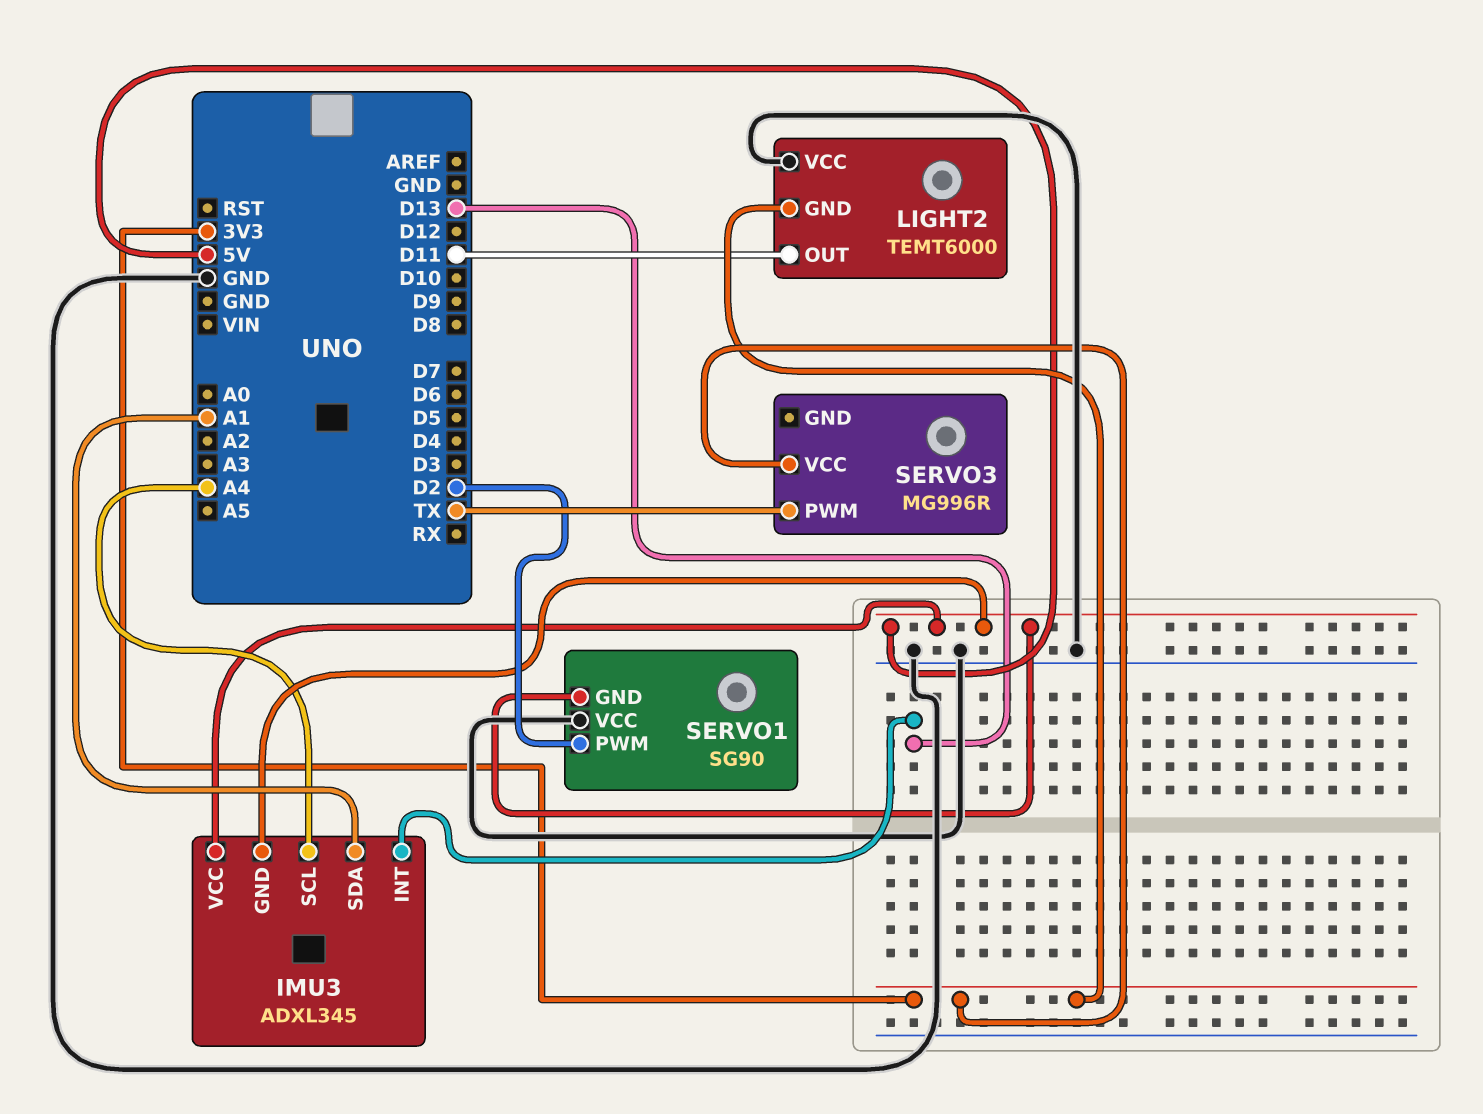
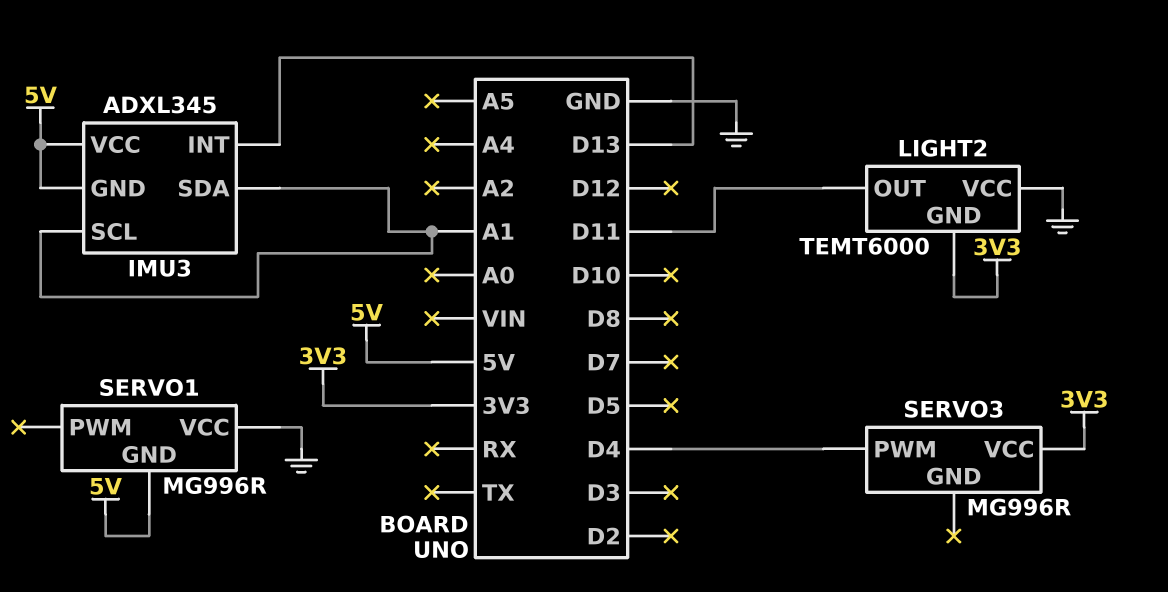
IMU3 pin SCL: A4 -> A1
SERVO1: SG90 -> MG996R
SERVO1 pin PWM: D2 -> none
SERVO3 pin PWM: TX -> D4

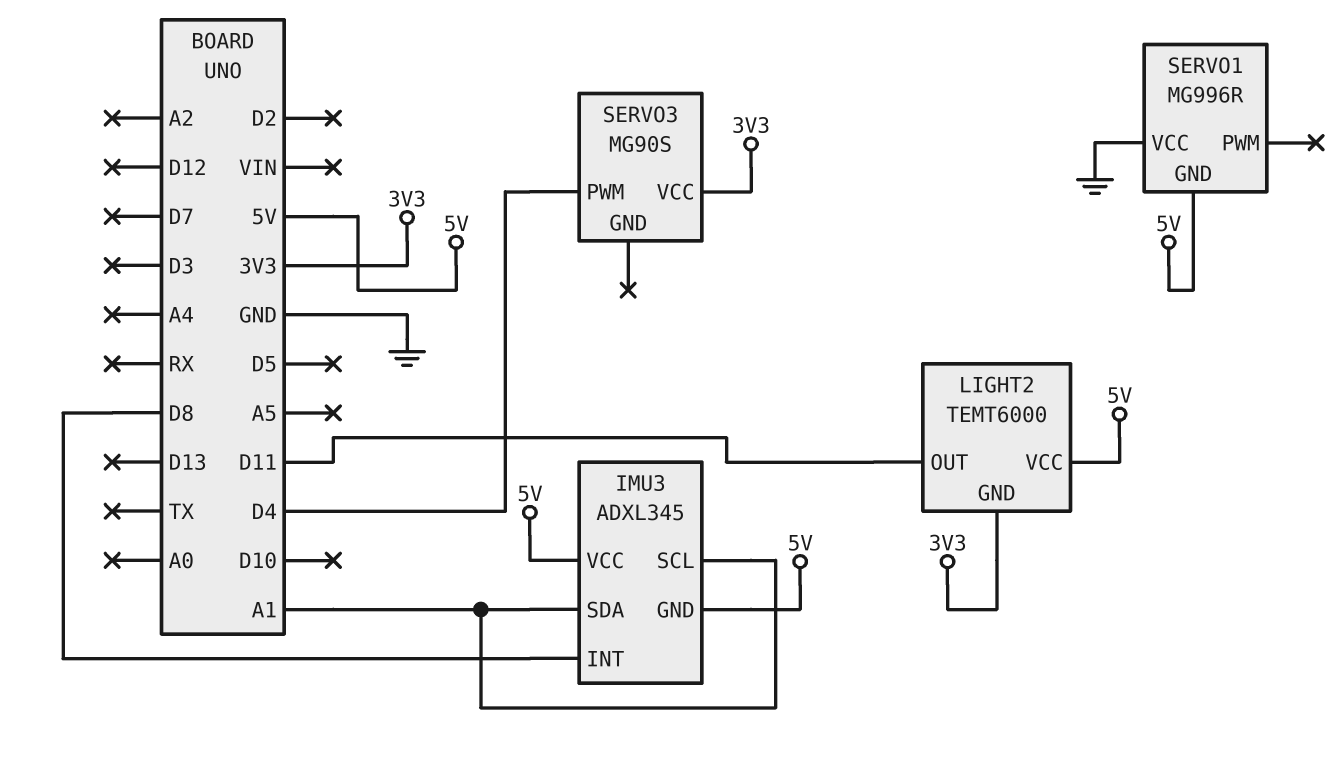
IMU3 pin INT: D13 -> D8
LIGHT2 pin VCC: GND -> 5V
SERVO3: MG996R -> MG90S

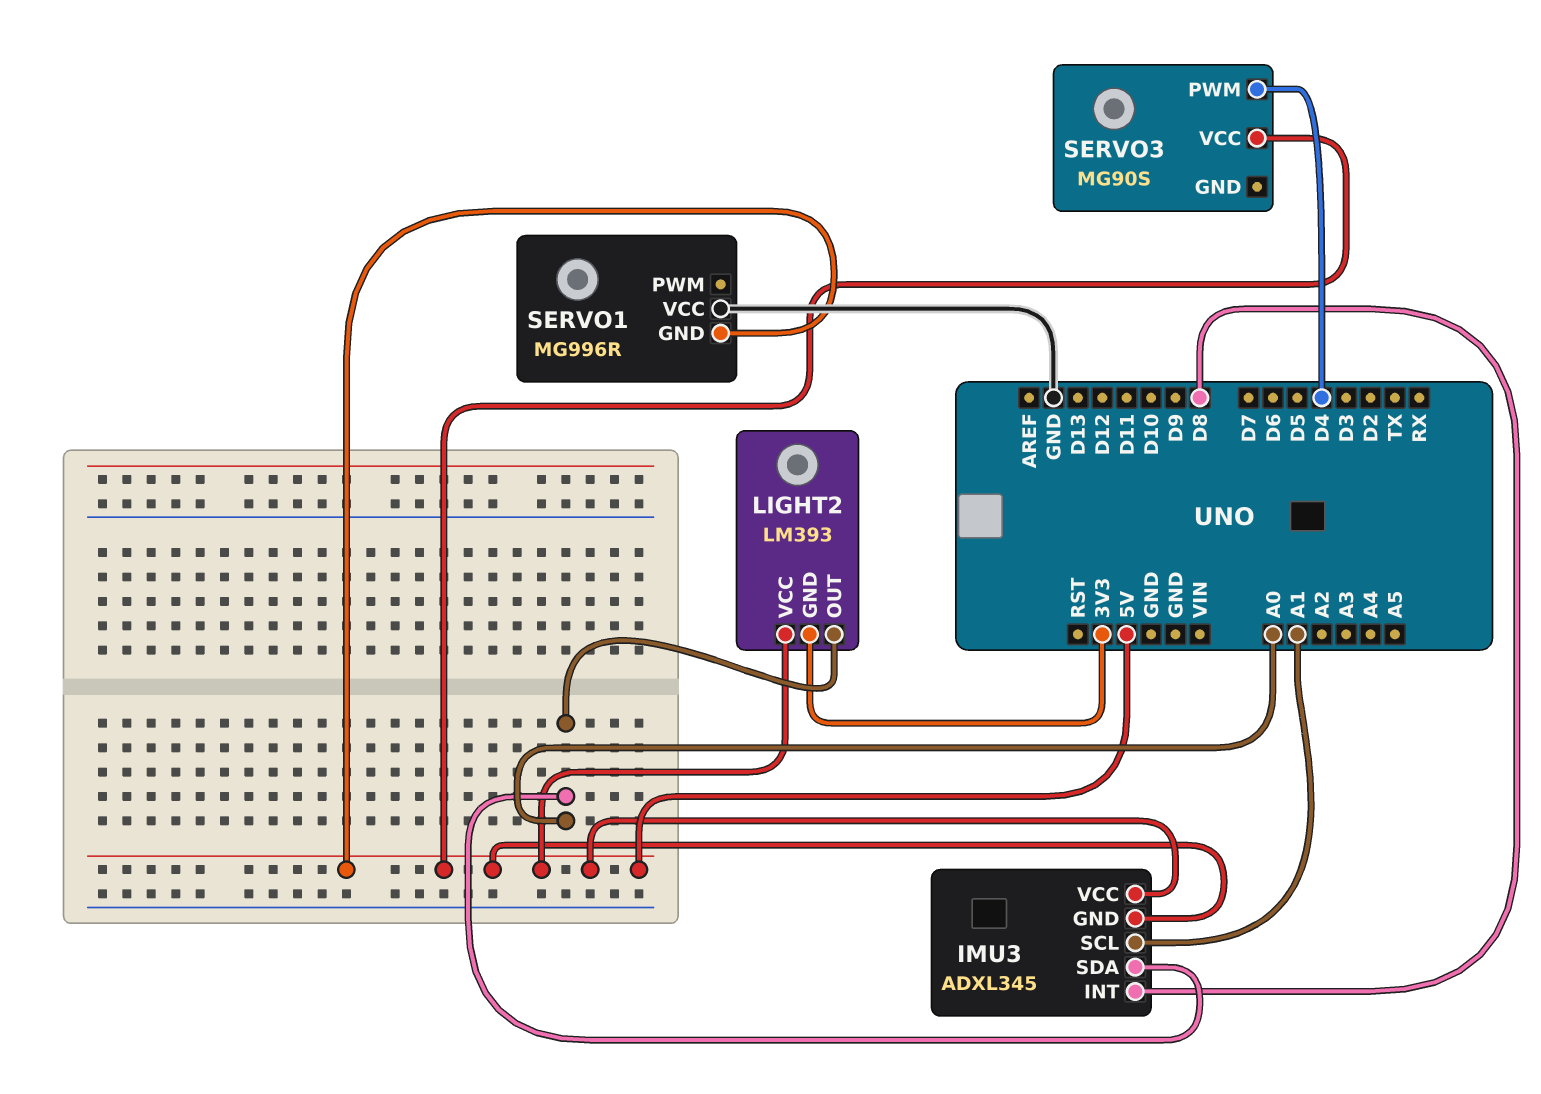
IMU3 pin SDA: A1 -> A0
LIGHT2: TEMT6000 -> LM393
LIGHT2 pin OUT: D11 -> A0
SERVO3 pin VCC: 3V3 -> 5V

